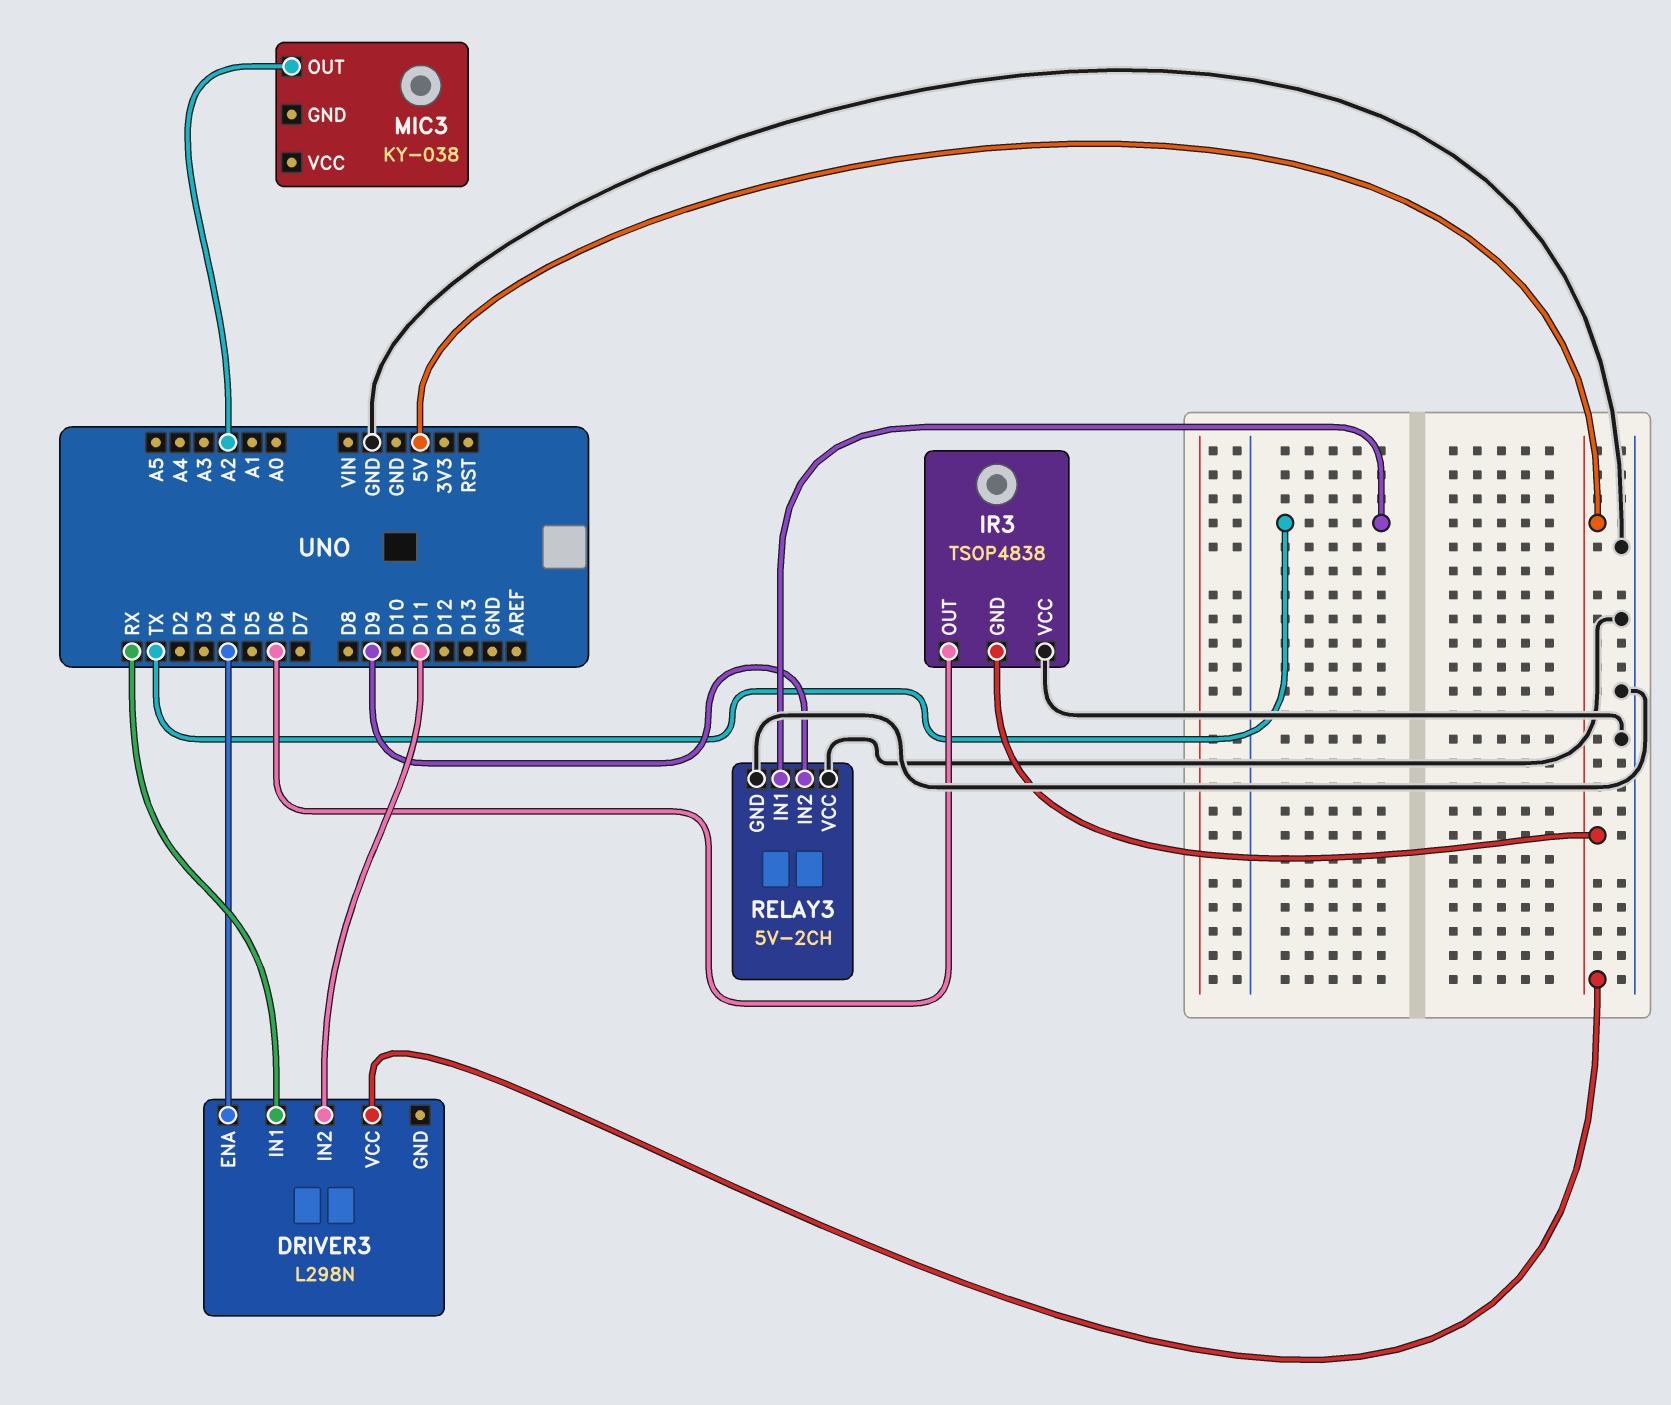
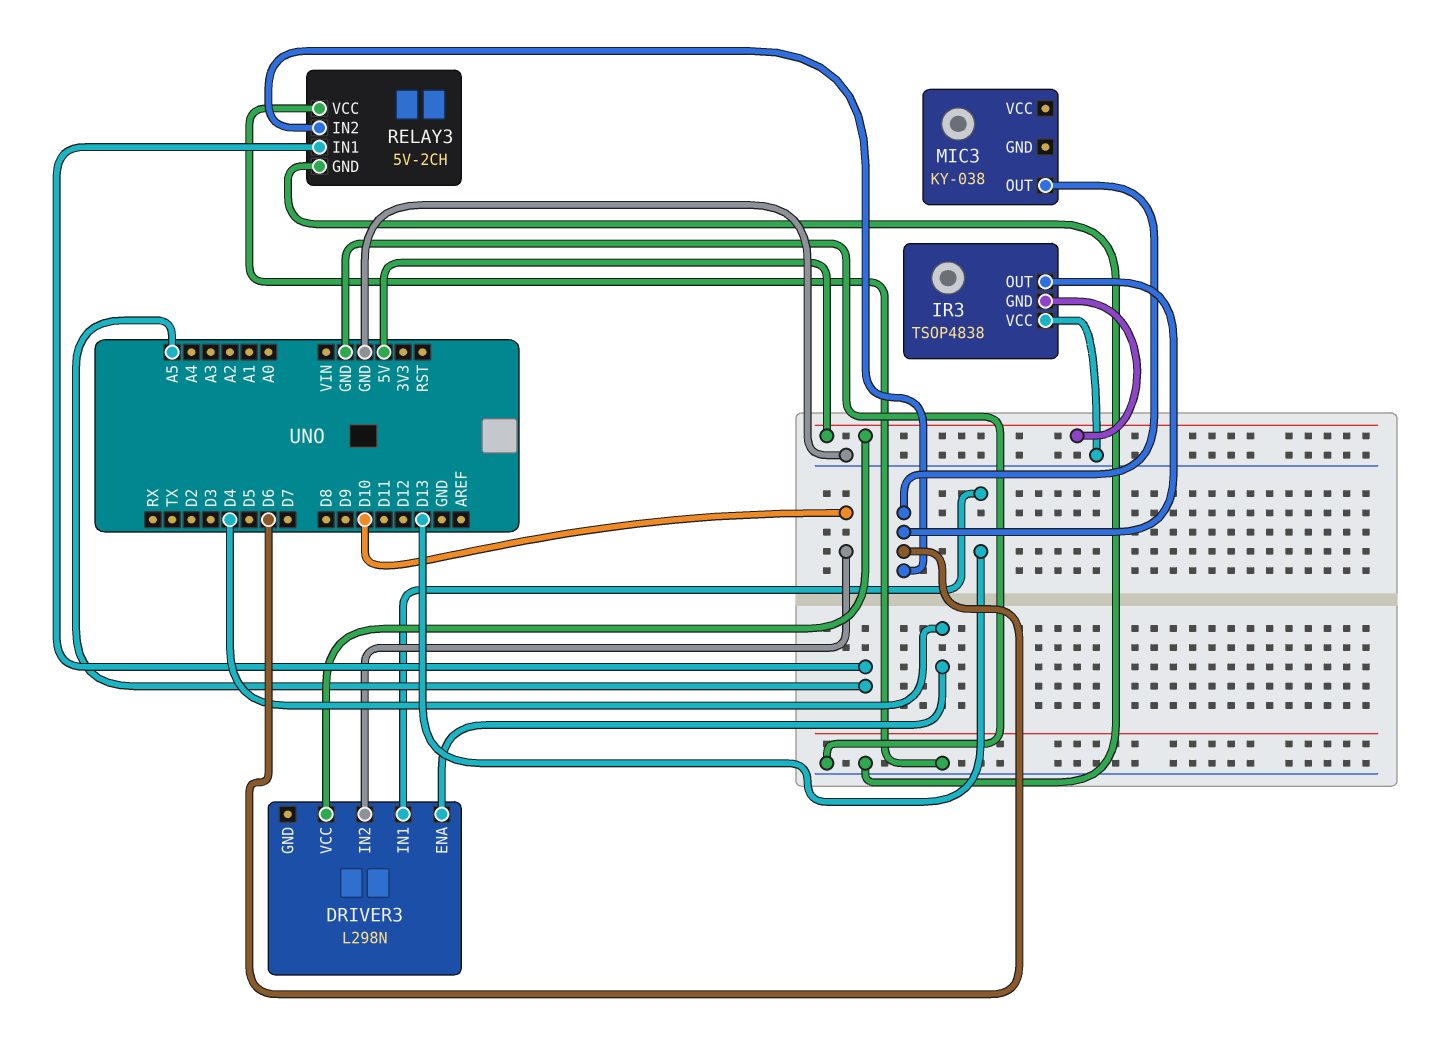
DRIVER3 pin IN1: RX -> D13
DRIVER3 pin IN2: D11 -> D10
MIC3 pin OUT: A2 -> D6
RELAY3 pin IN1: TX -> A5
RELAY3 pin IN2: D9 -> D6

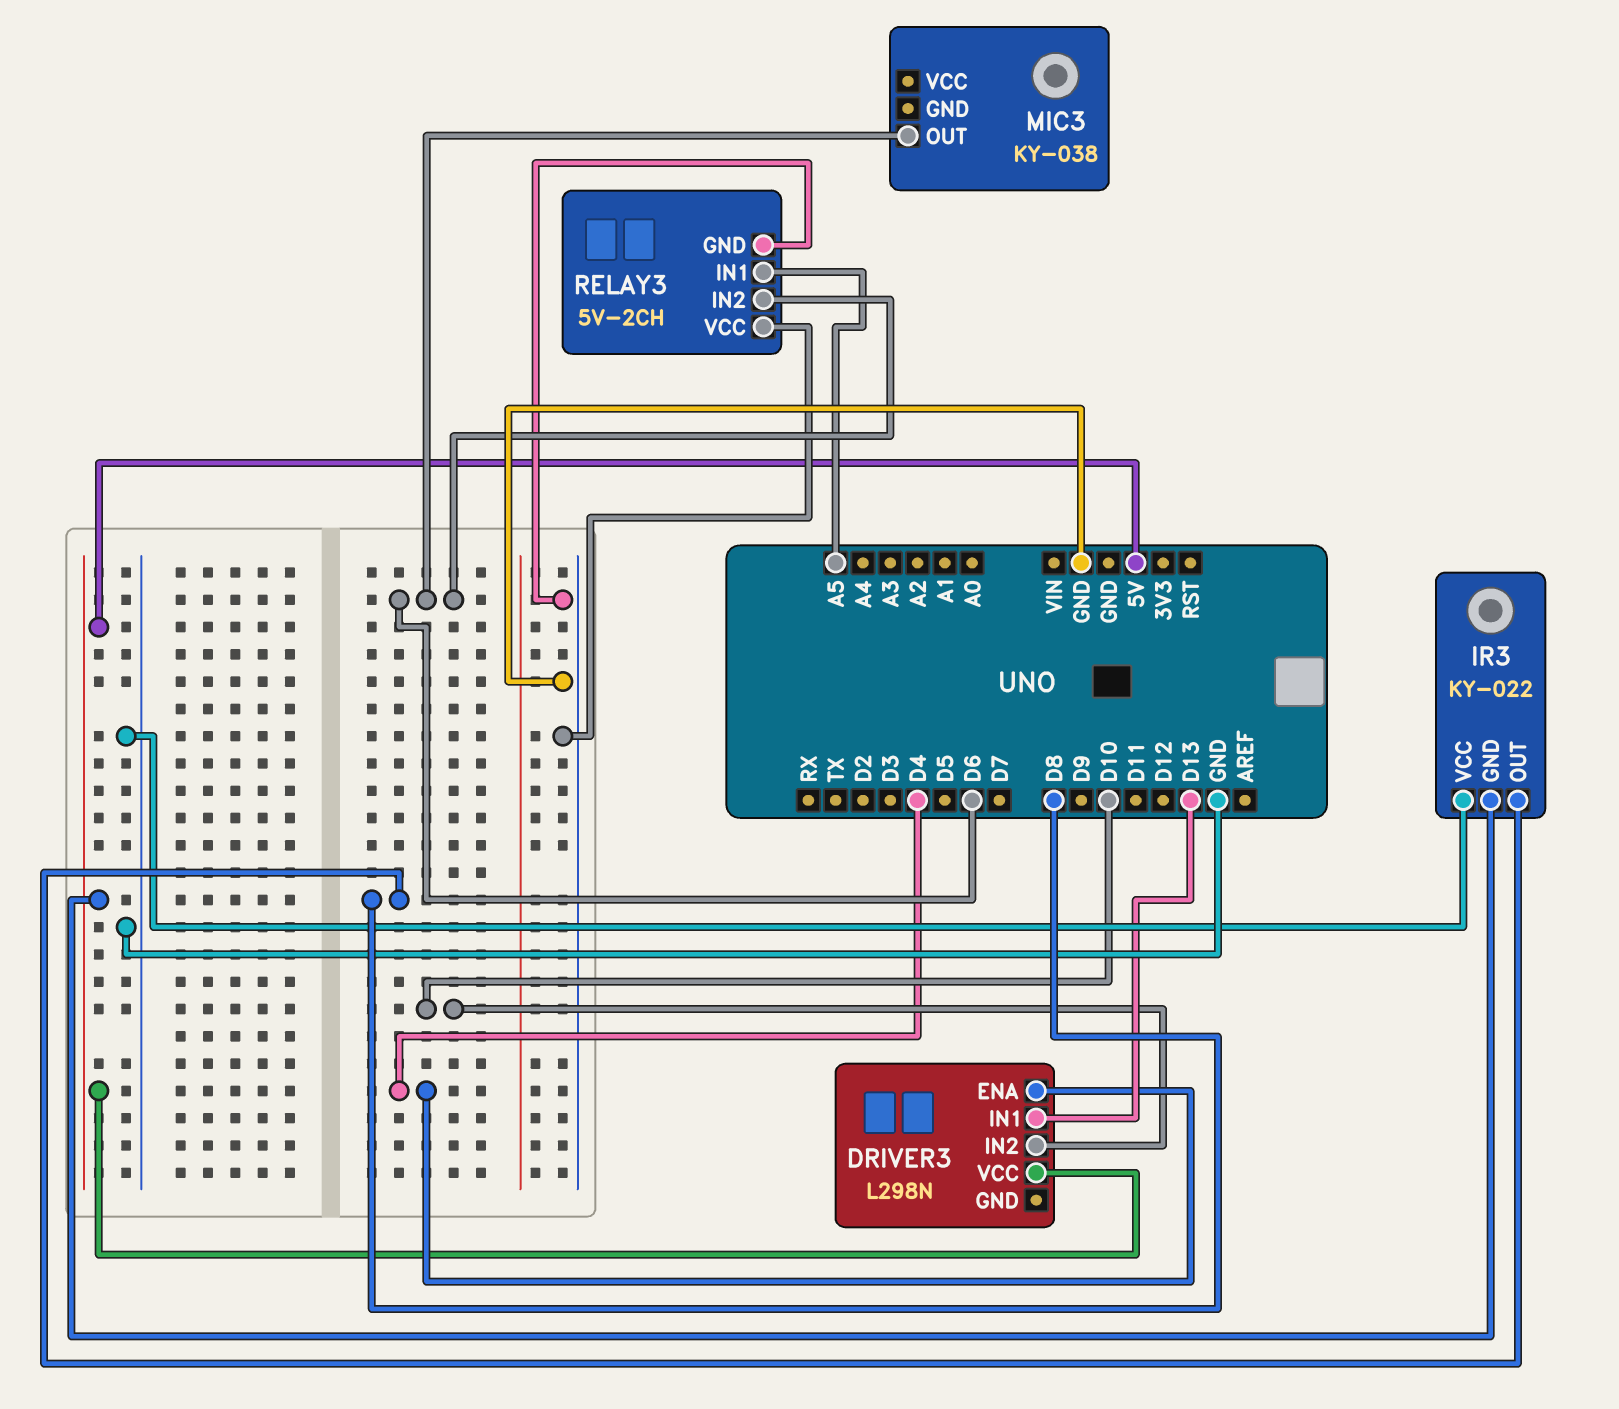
IR3: TSOP4838 -> KY-022
IR3 pin OUT: D6 -> D8

